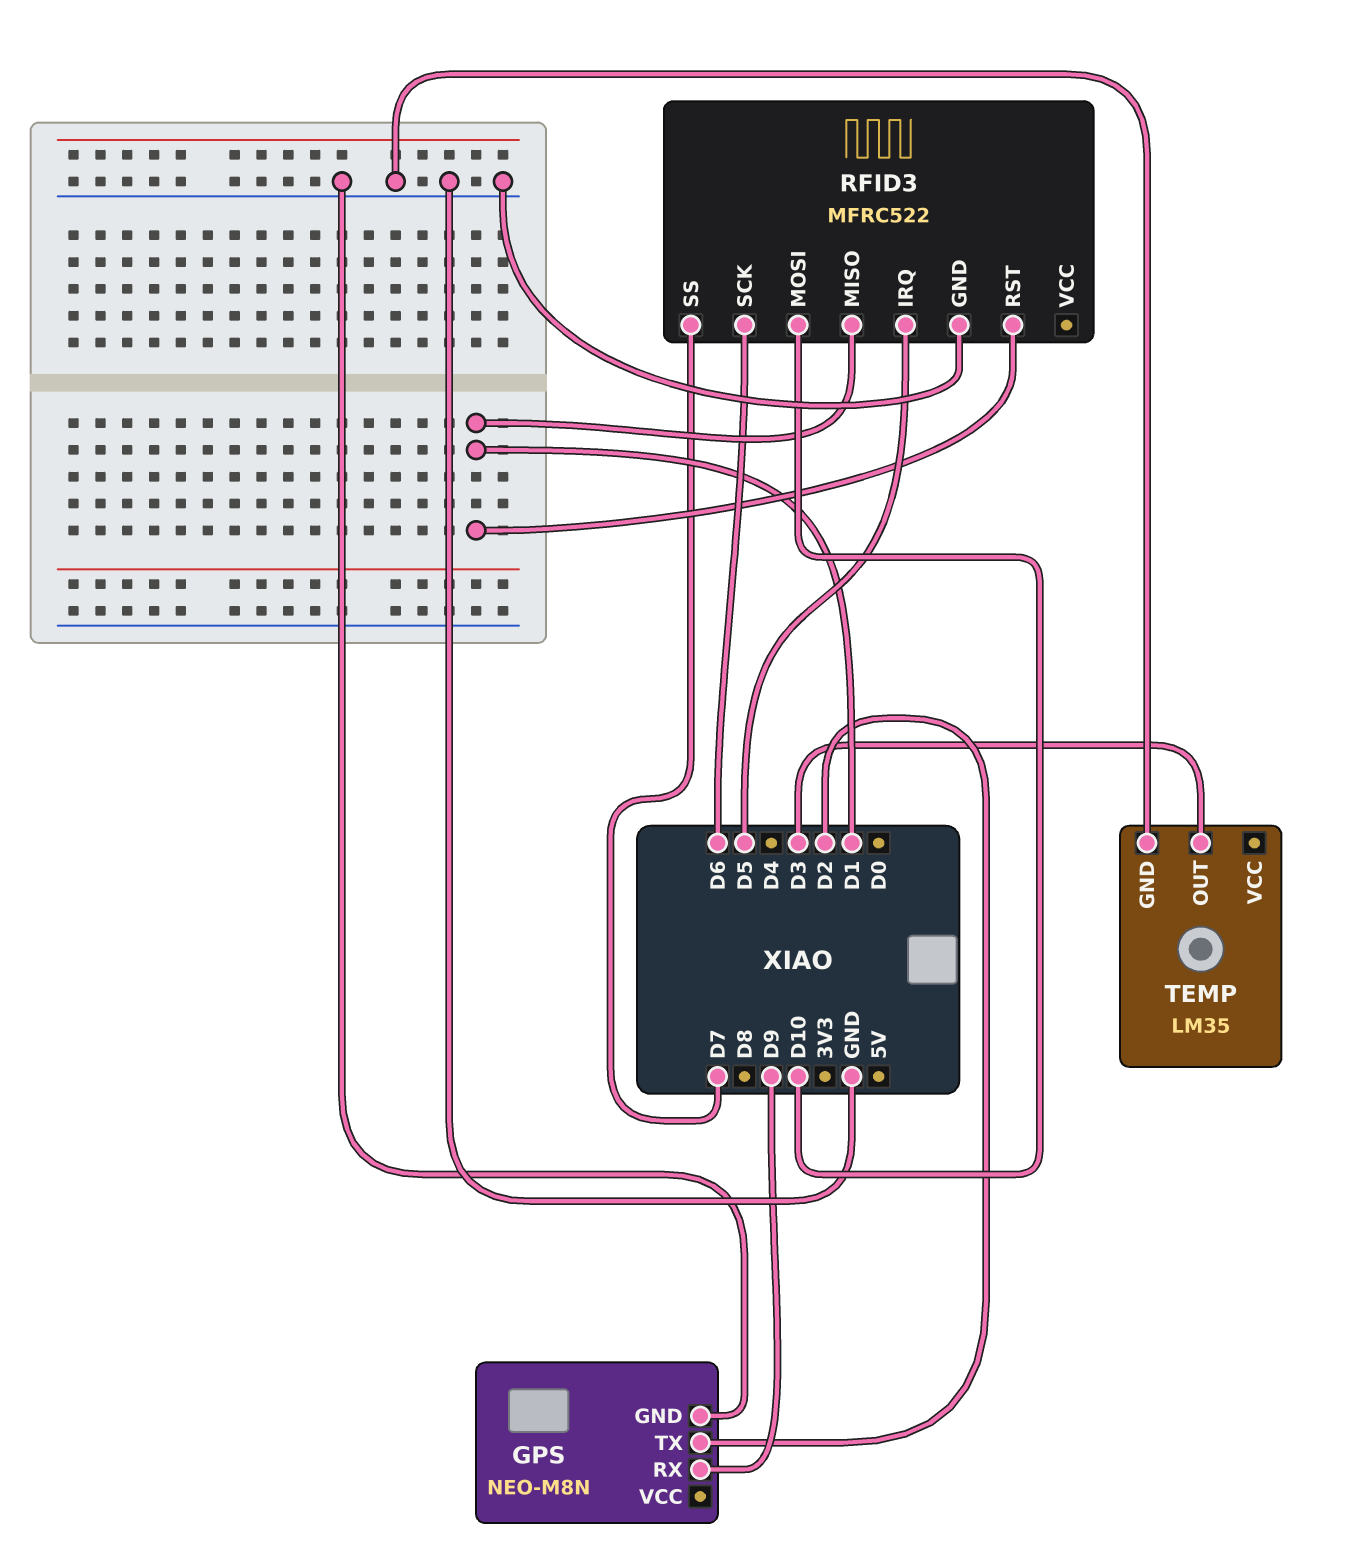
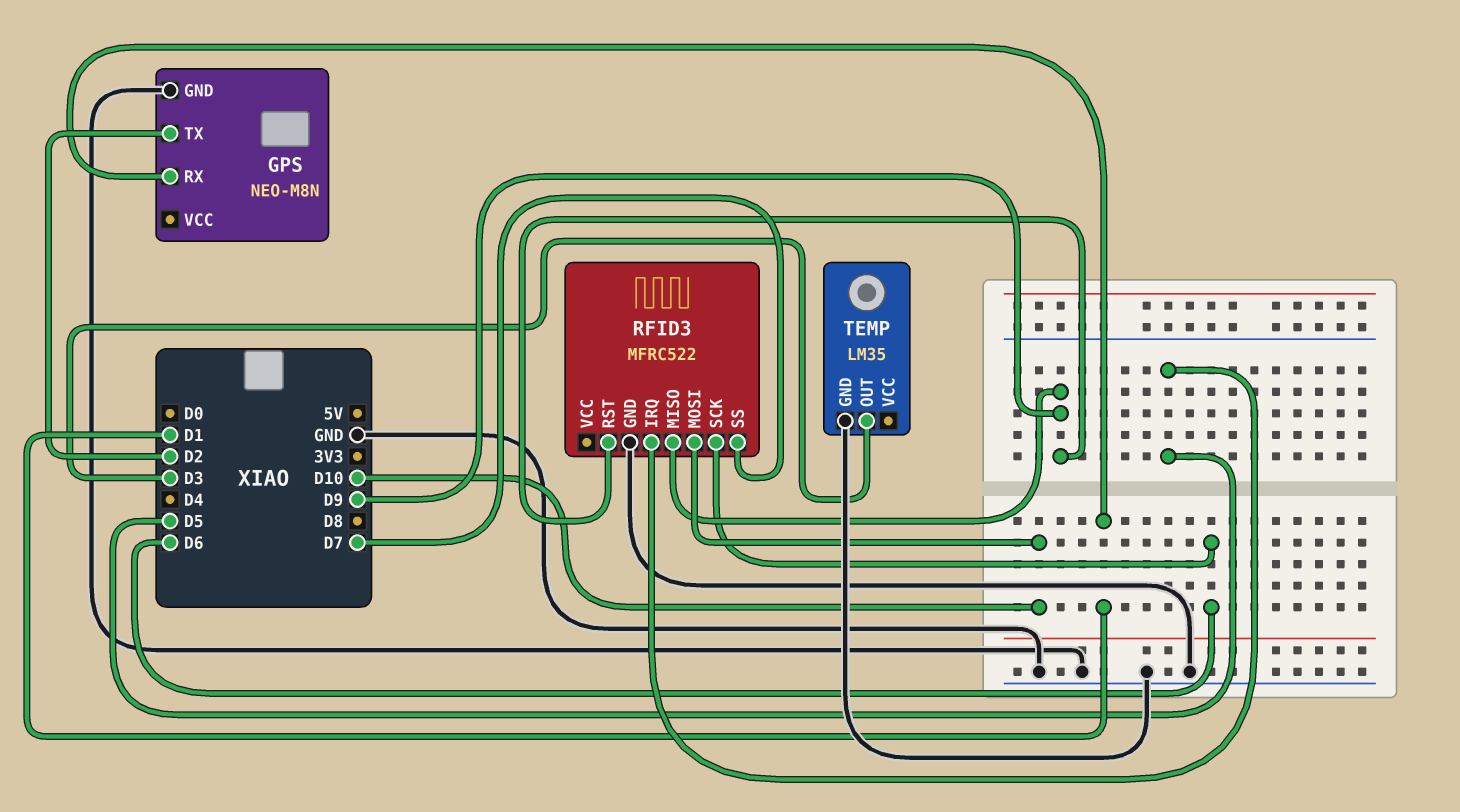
GPS pin RX: D9 -> D1
RFID3 pin MISO: D1 -> D9
RFID3 pin RST: D1 -> D9

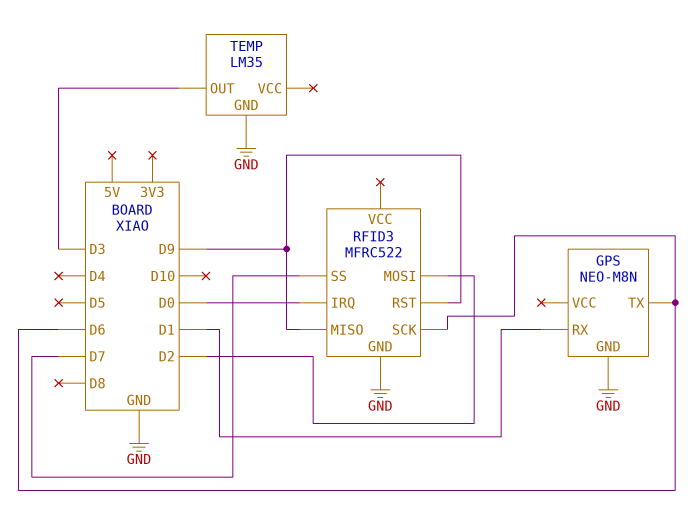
GPS pin TX: D2 -> D6
RFID3 pin IRQ: D5 -> D0
RFID3 pin MOSI: D10 -> D2

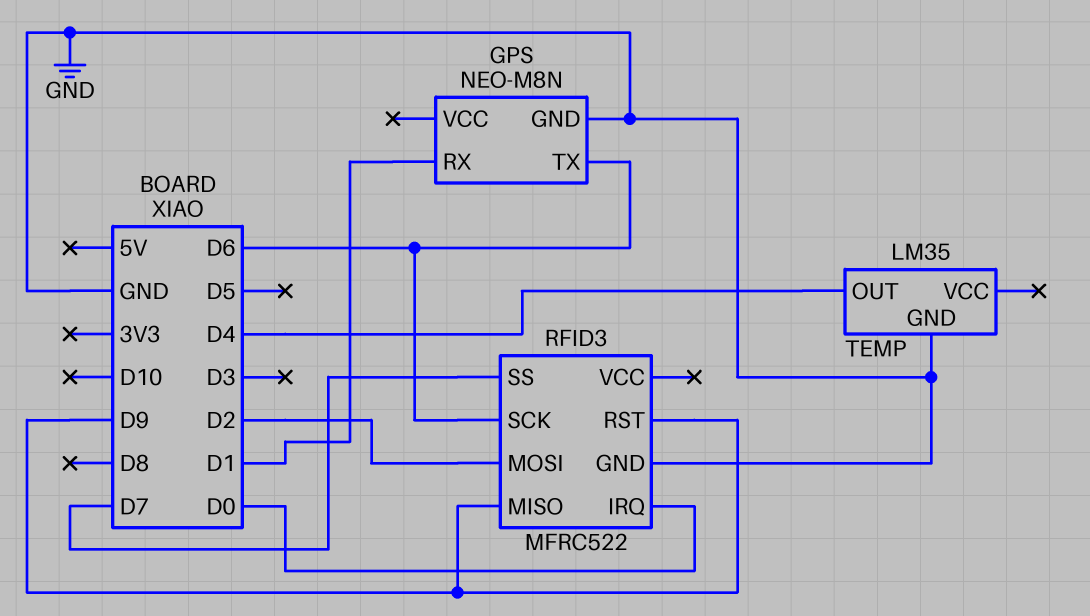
TEMP pin OUT: D3 -> D4

